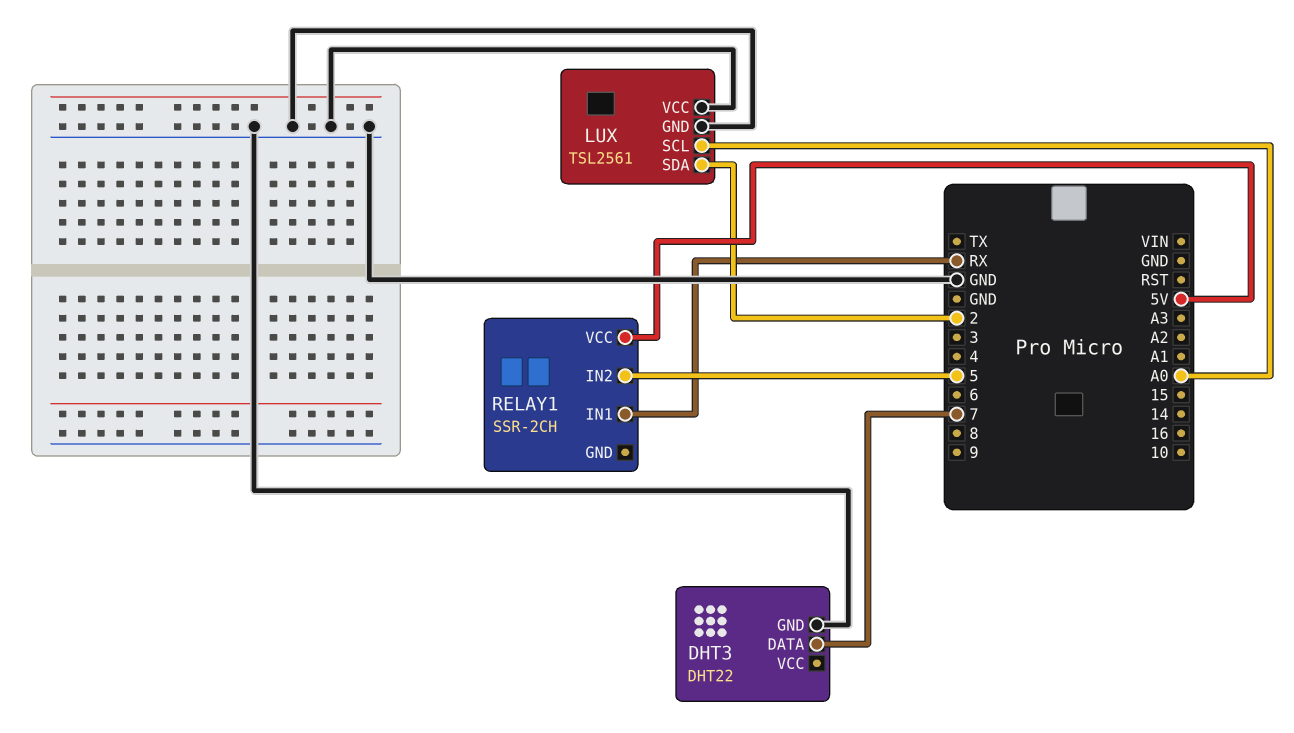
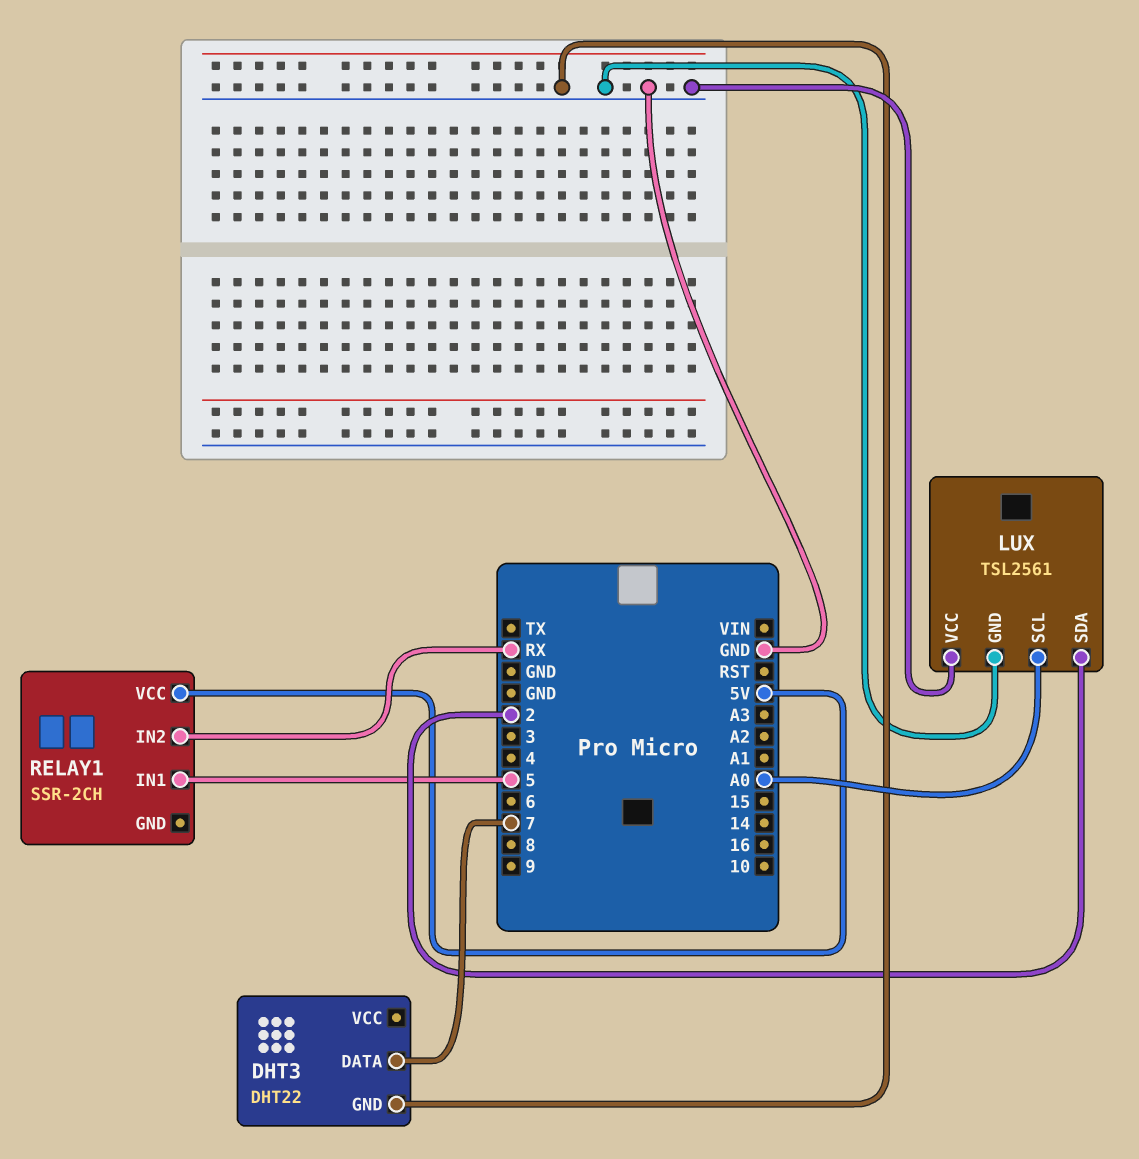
RELAY1 pin IN1: RX -> 5
RELAY1 pin IN2: 5 -> RX

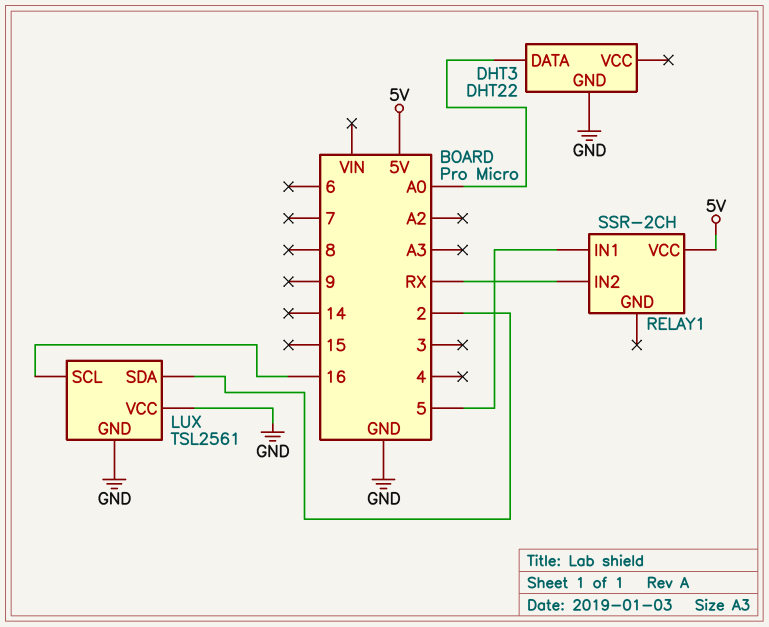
DHT3 pin DATA: 7 -> A0
LUX pin SCL: A0 -> 16

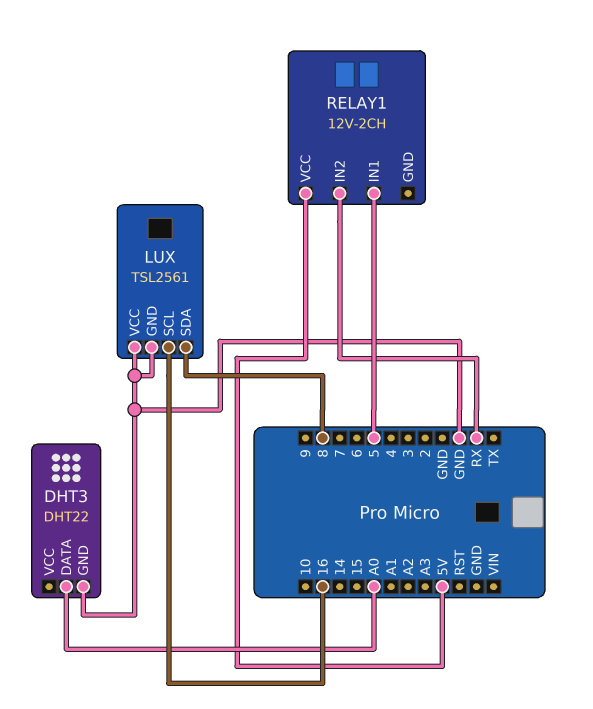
LUX pin SDA: 2 -> 8
RELAY1: SSR-2CH -> 12V-2CH

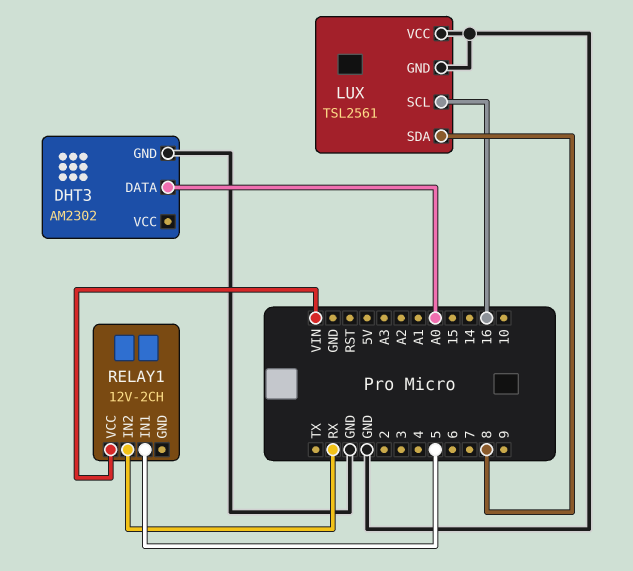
DHT3: DHT22 -> AM2302
RELAY1 pin VCC: 5V -> VIN

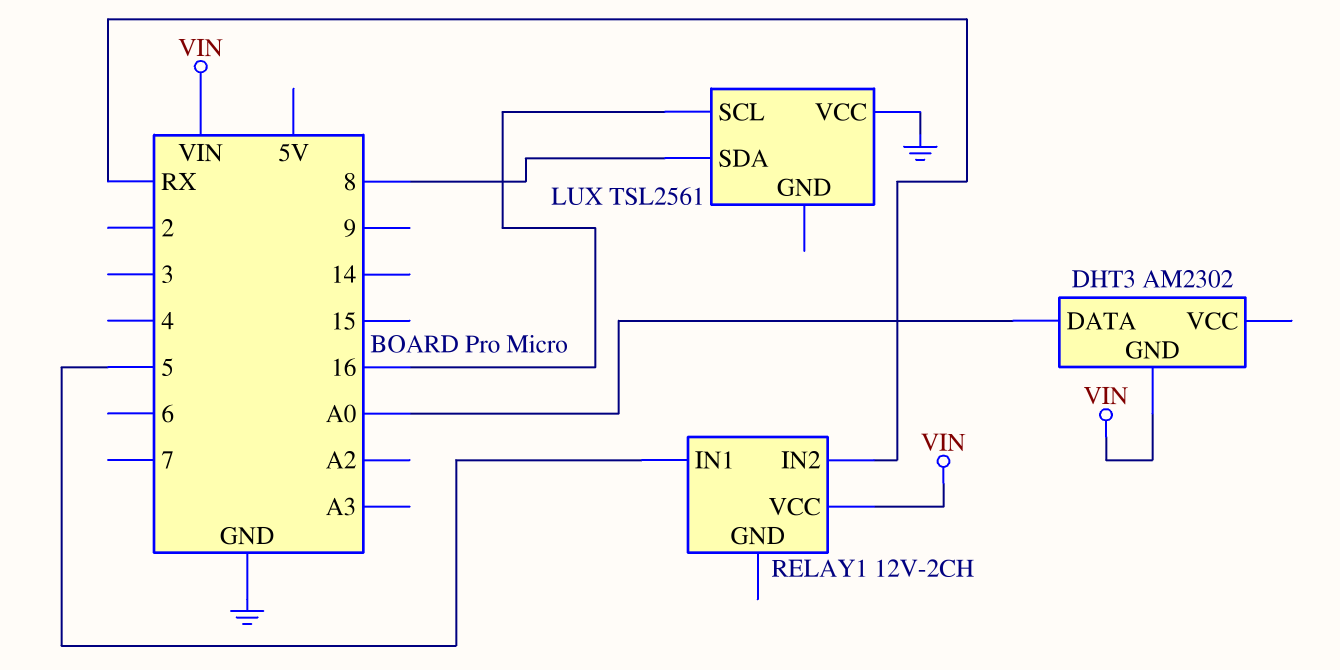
DHT3 pin GND: GND -> VIN
LUX pin GND: GND -> none

